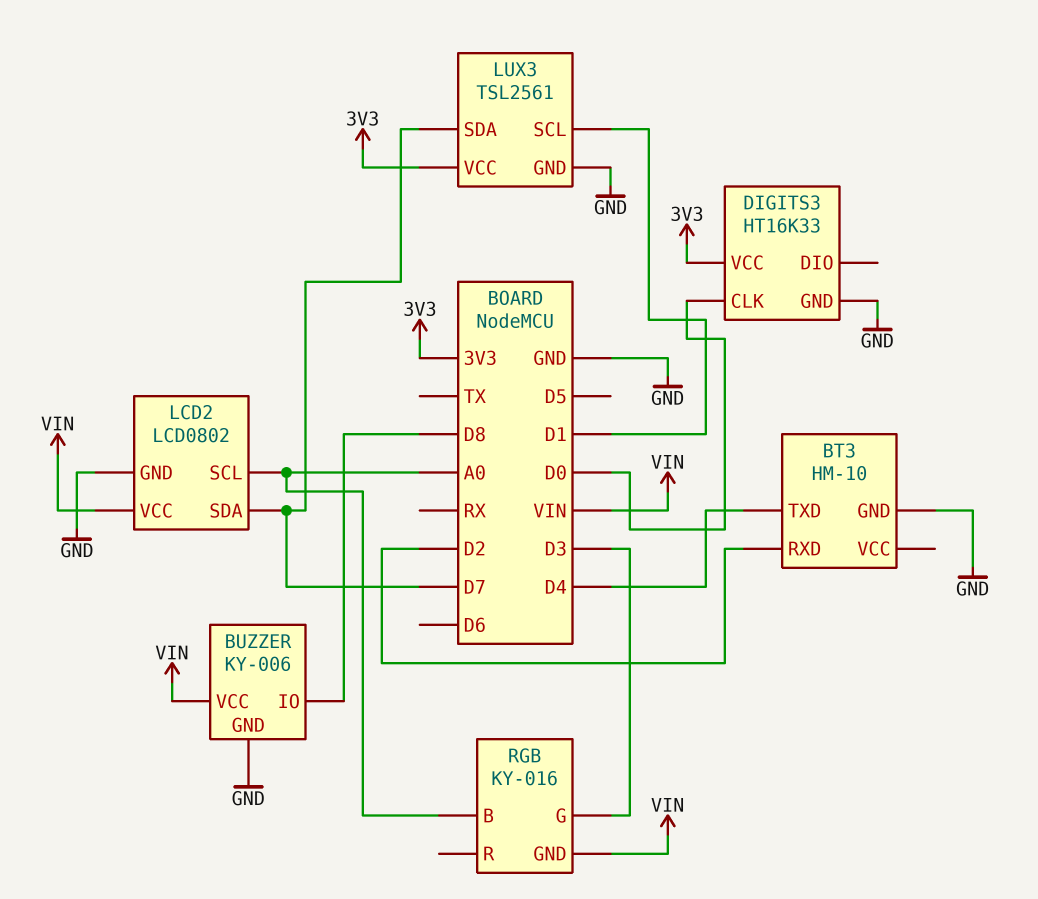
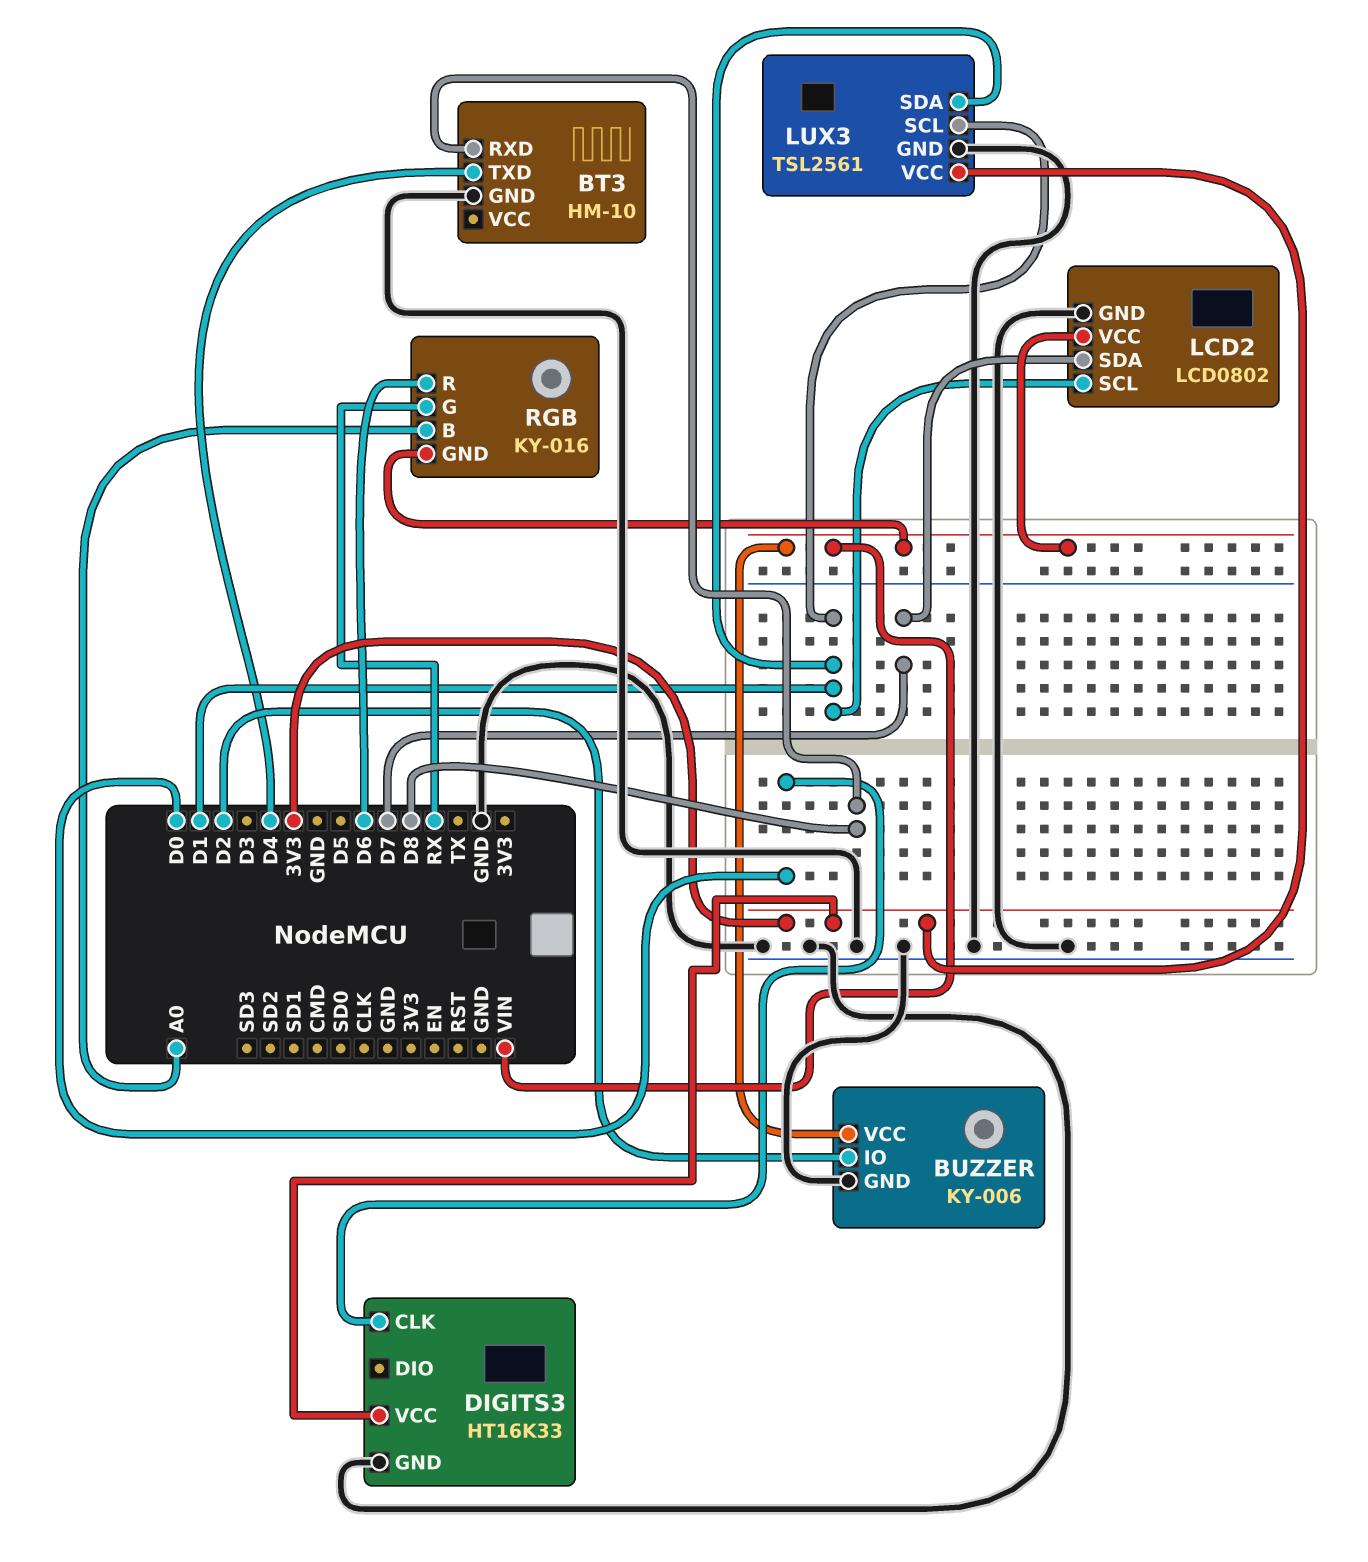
BT3 pin RXD: D2 -> D8
BUZZER pin IO: D8 -> D2
LCD2 pin SCL: A0 -> D1
LUX3 pin SDA: D7 -> D1
RGB pin G: D3 -> RX
RGB pin R: none -> D6

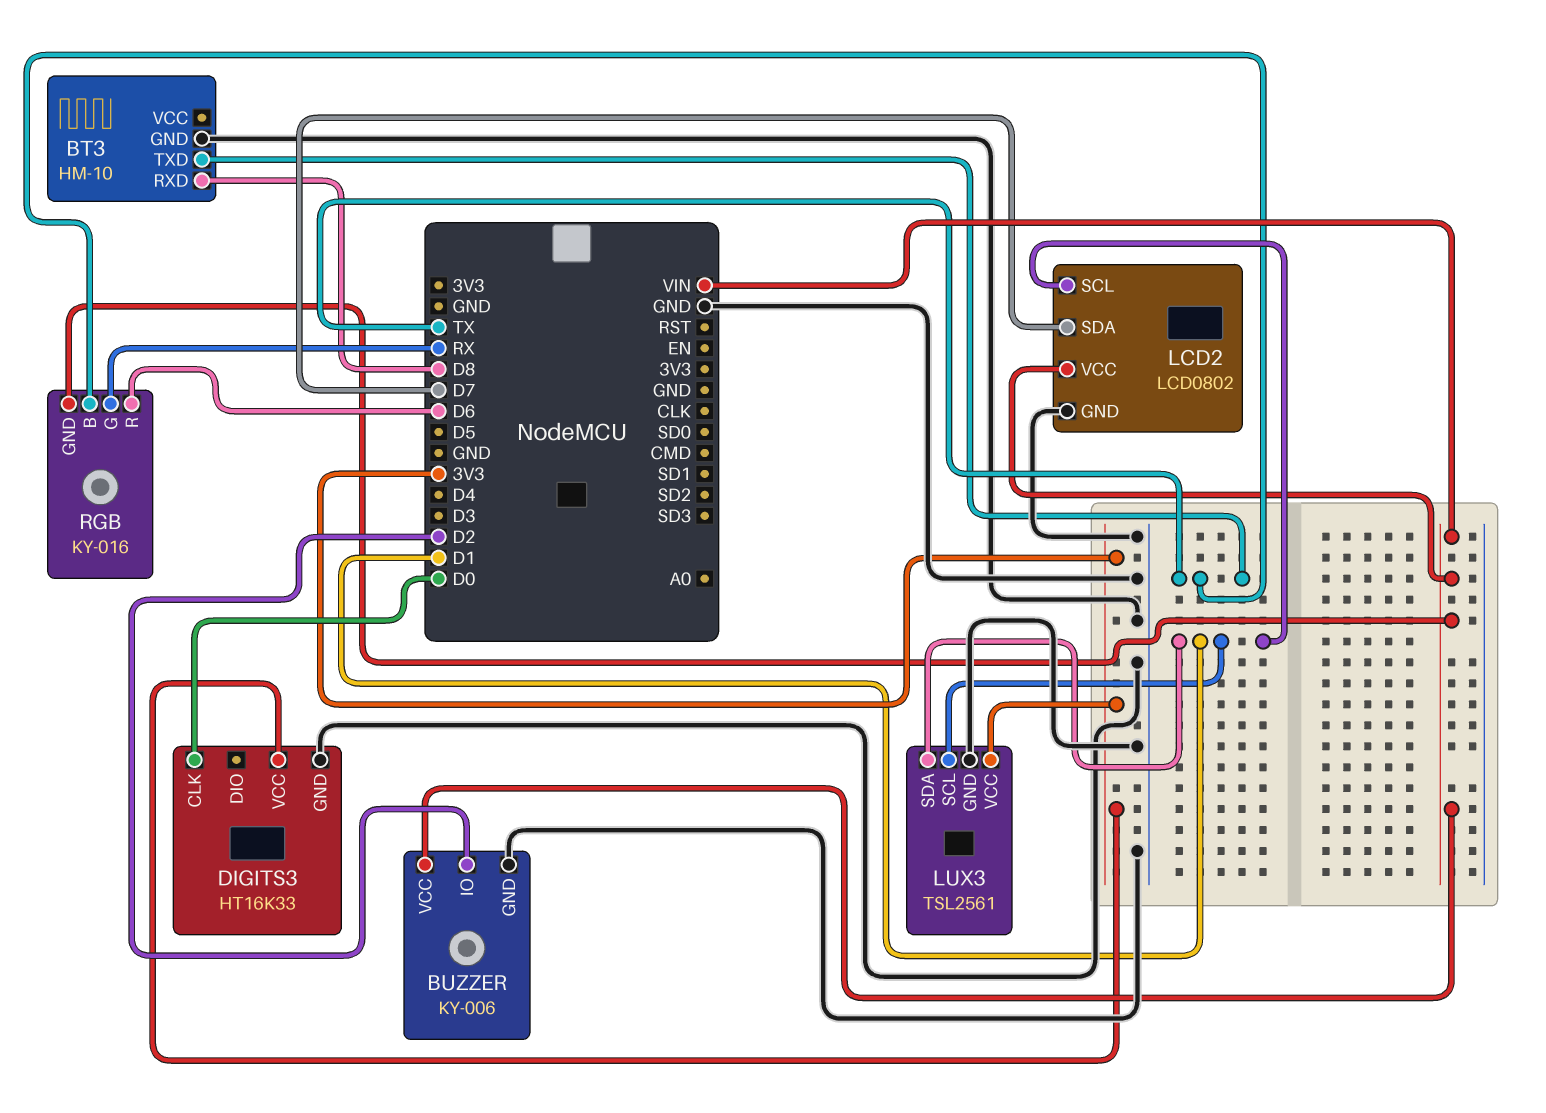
BT3 pin TXD: D4 -> TX
RGB pin B: A0 -> TX

